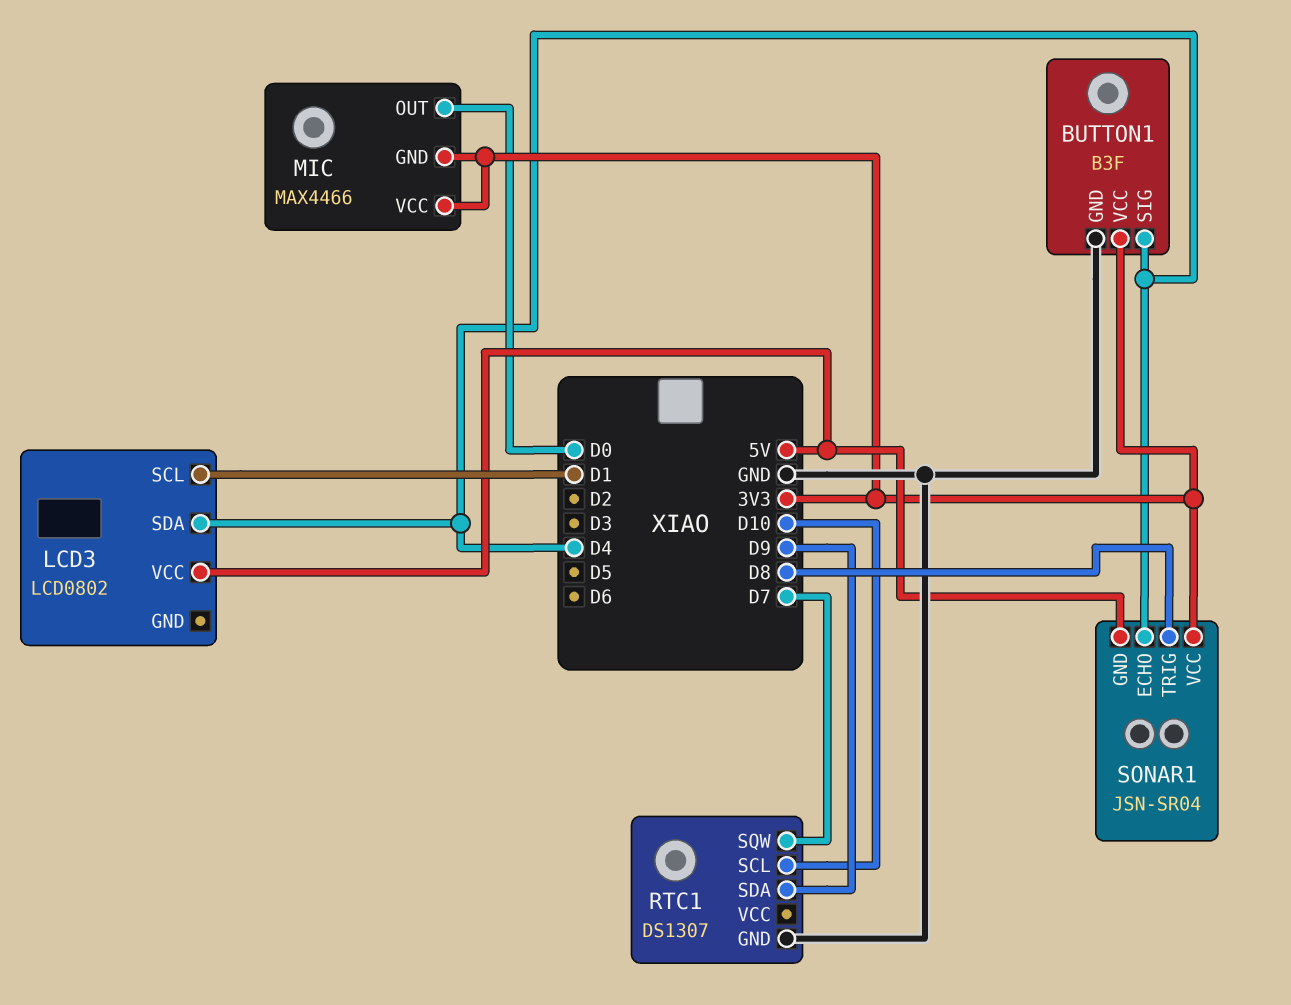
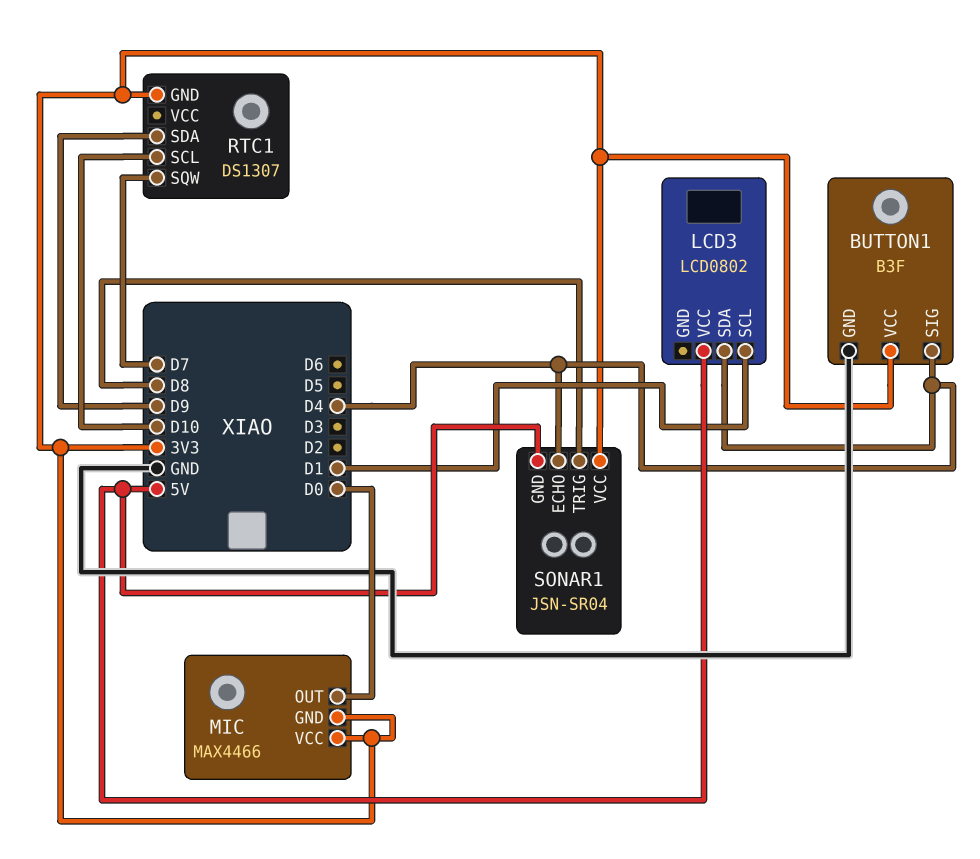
RTC1 pin GND: GND -> 3V3

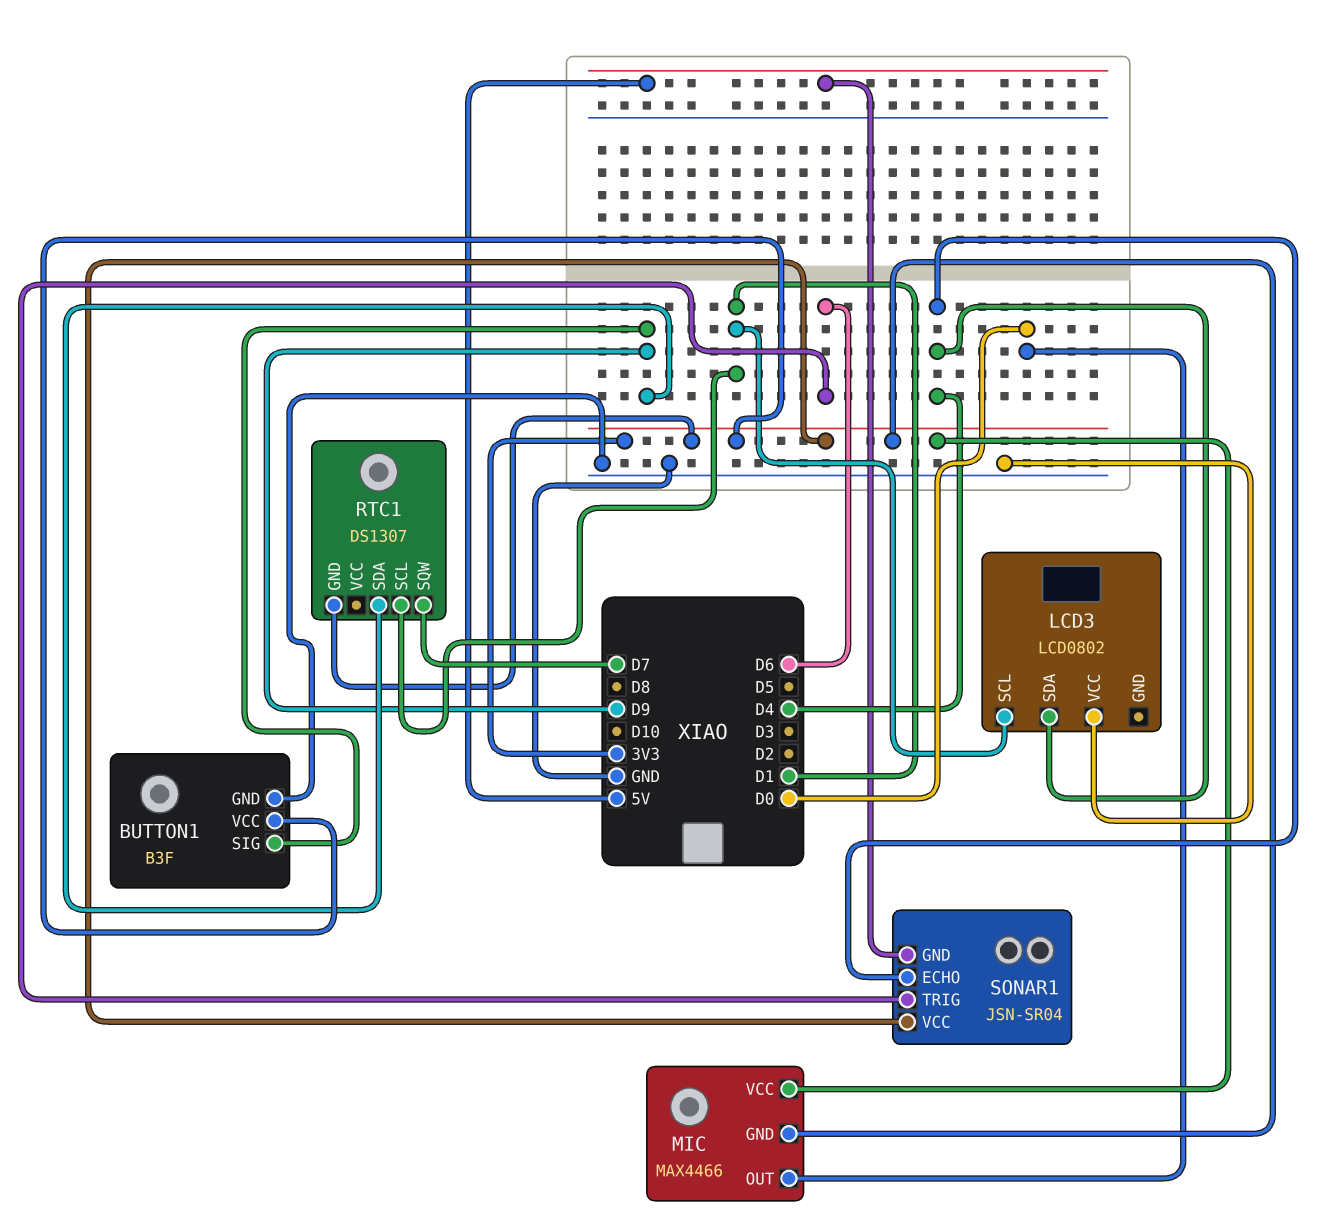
BUTTON1 pin SIG: D4 -> D9
LCD3 pin VCC: 5V -> GND
RTC1 pin SCL: D10 -> D1
SONAR1 pin TRIG: D8 -> D6

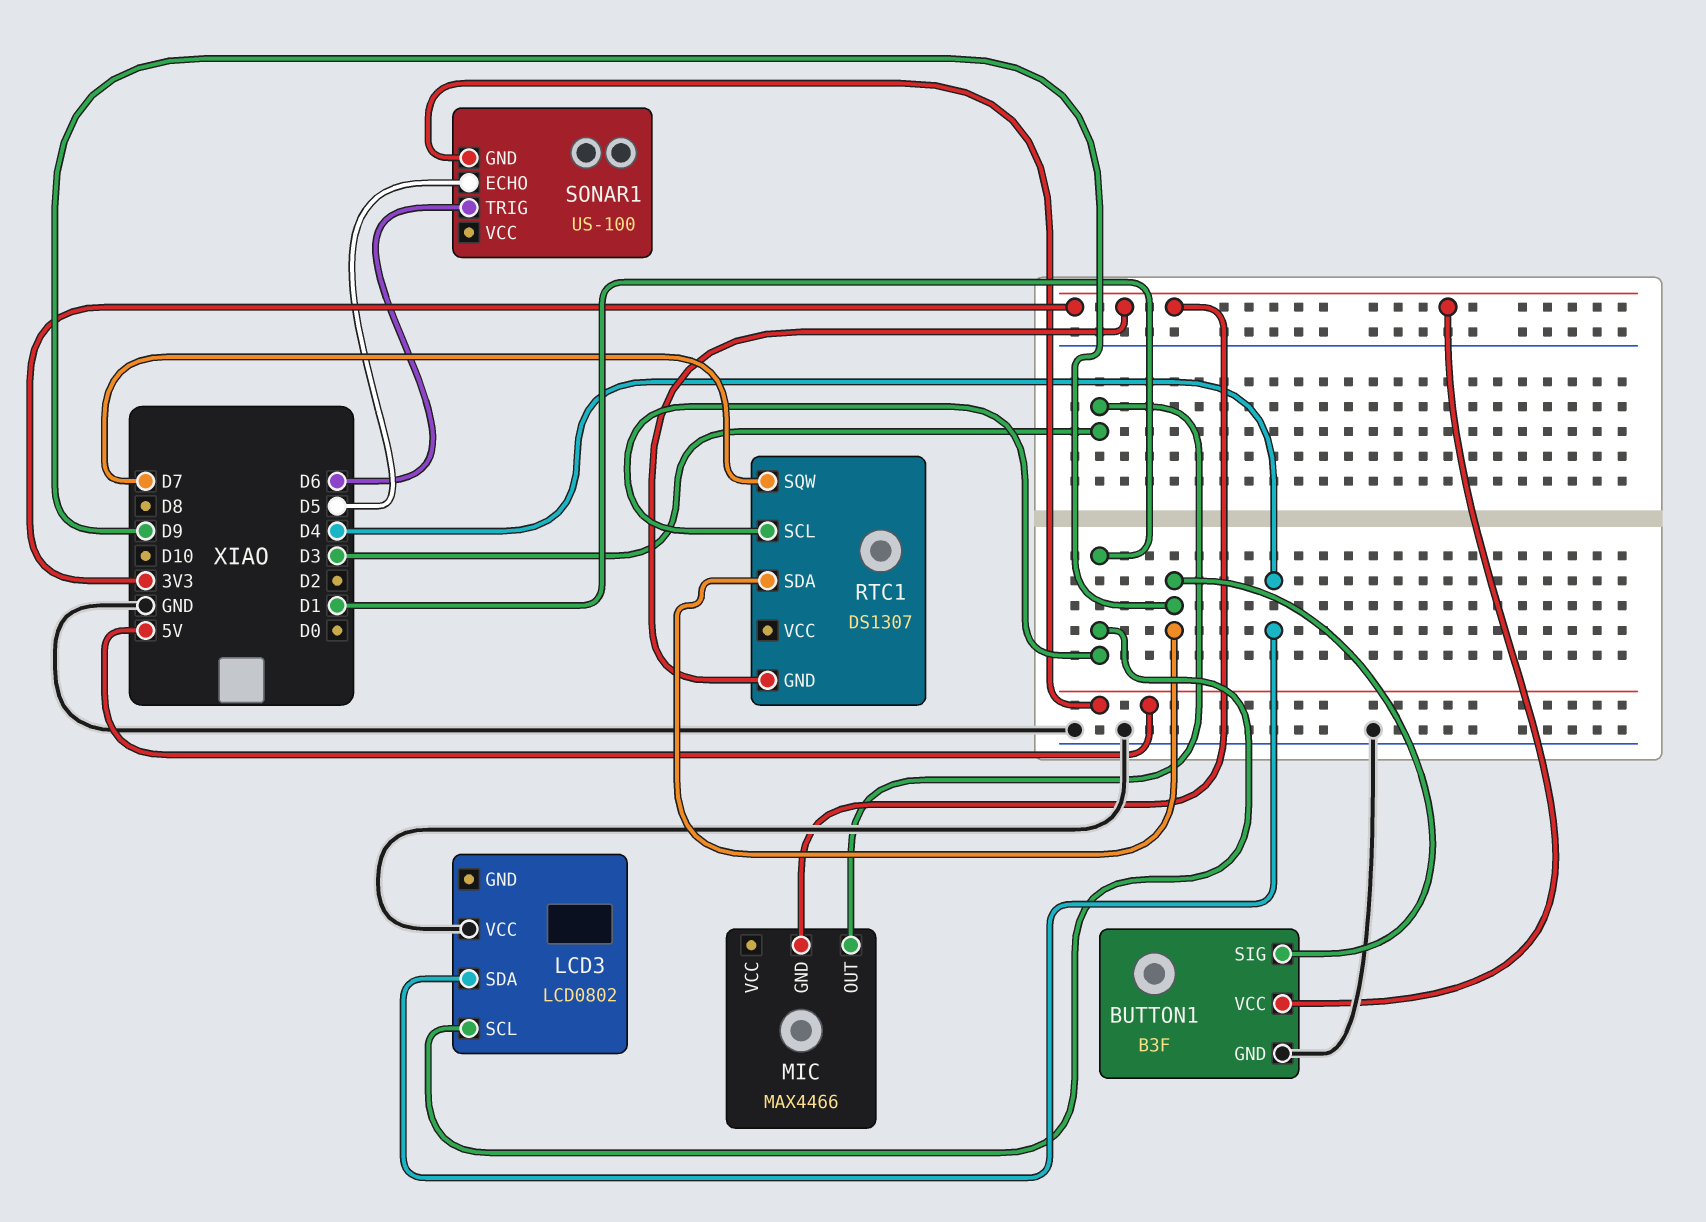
MIC pin OUT: D0 -> D3
MIC pin VCC: 3V3 -> none
SONAR1: JSN-SR04 -> US-100
SONAR1 pin ECHO: D4 -> D5
SONAR1 pin VCC: 3V3 -> none

